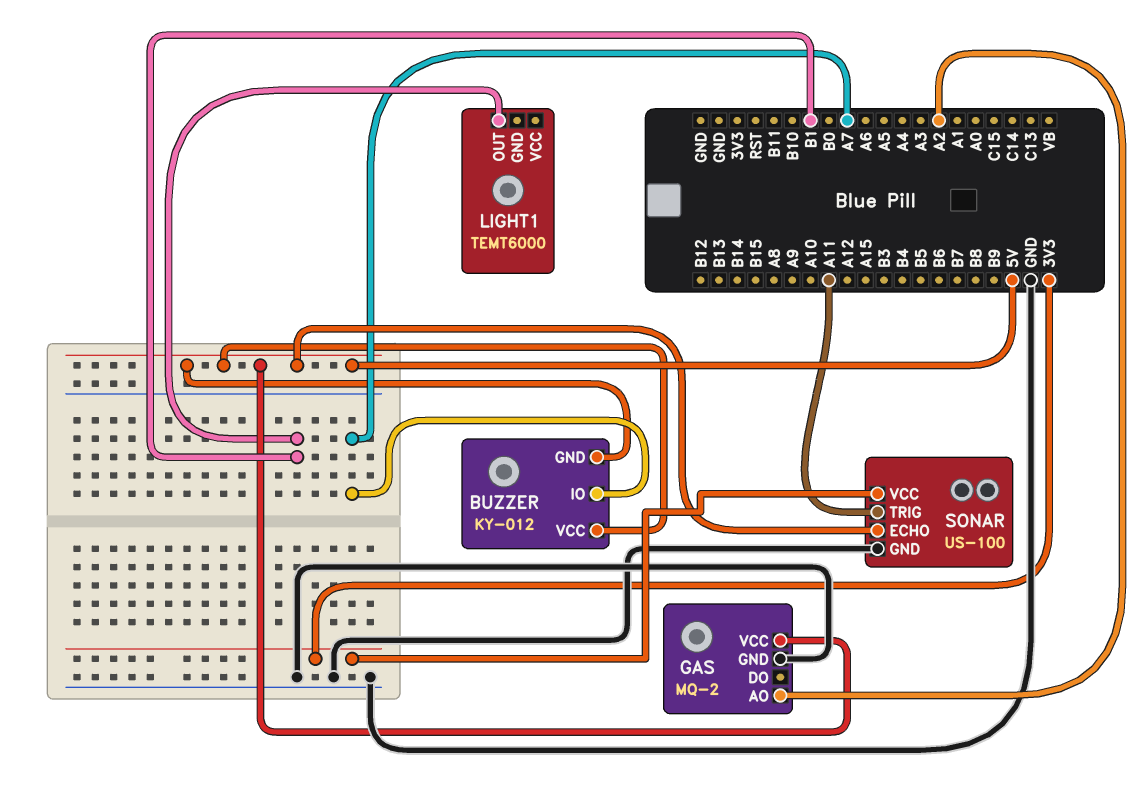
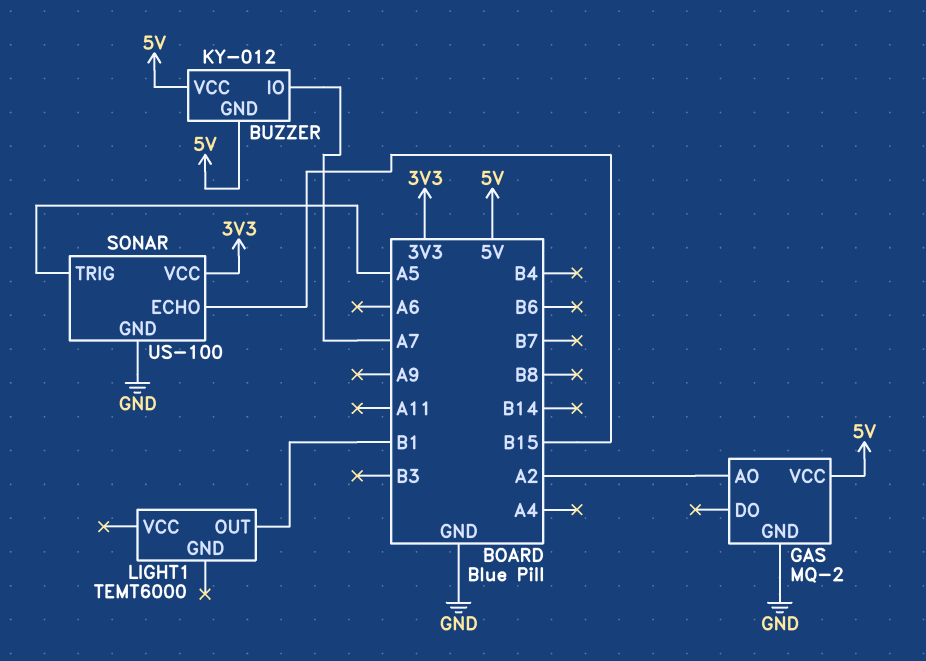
SONAR pin ECHO: 5V -> B15
SONAR pin TRIG: A11 -> A5

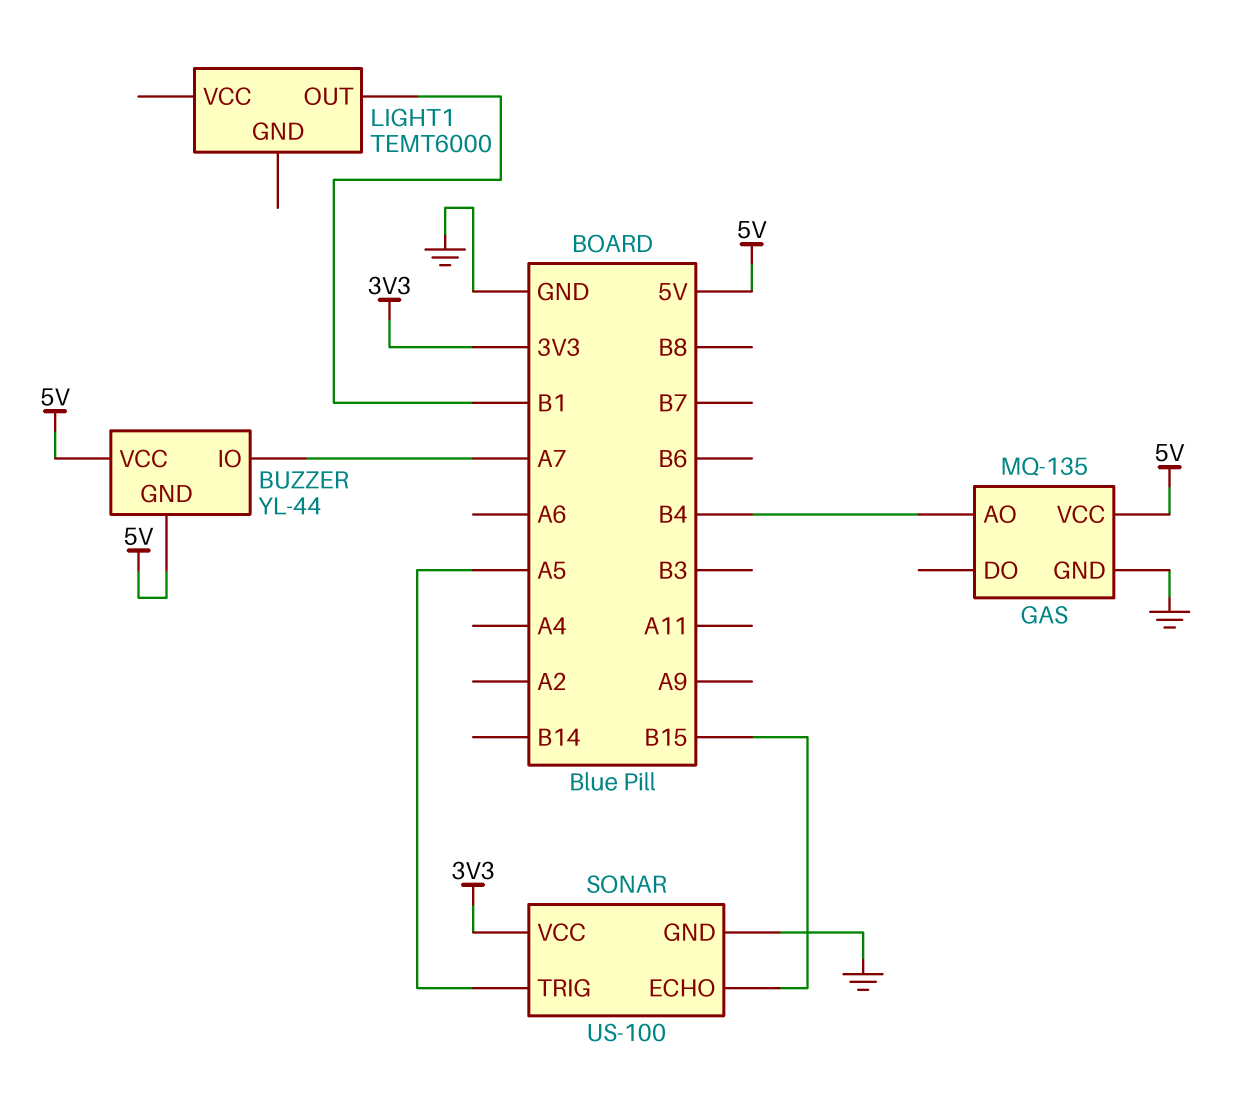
BUZZER: KY-012 -> YL-44
GAS: MQ-2 -> MQ-135
GAS pin AO: A2 -> B4

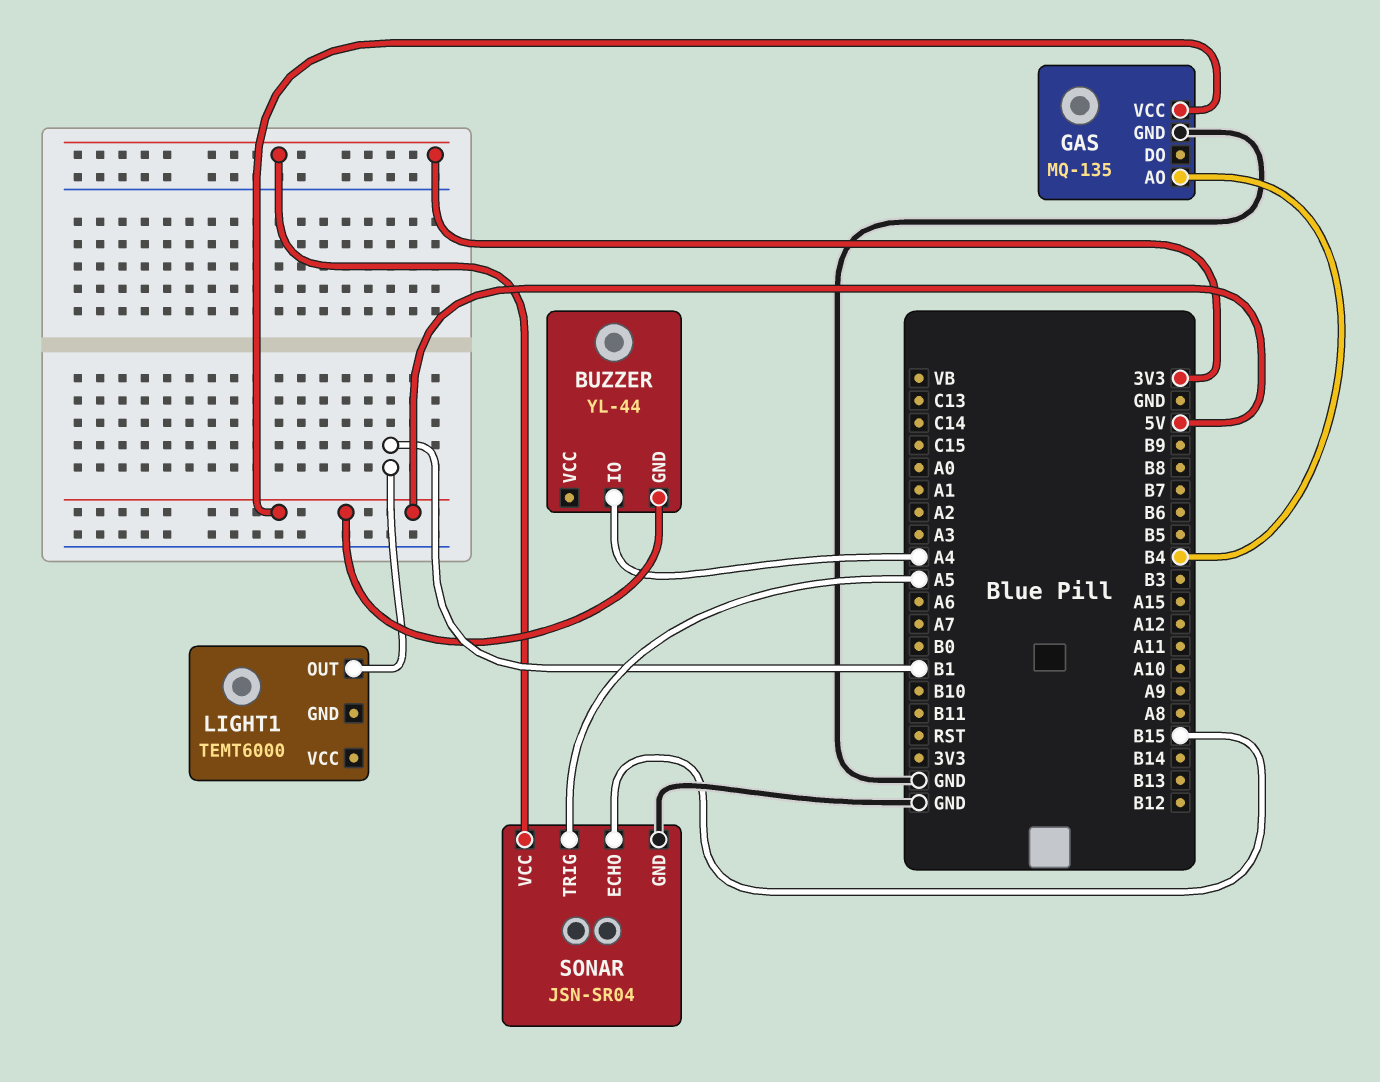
BUZZER pin IO: A7 -> A4
BUZZER pin VCC: 5V -> none
SONAR: US-100 -> JSN-SR04

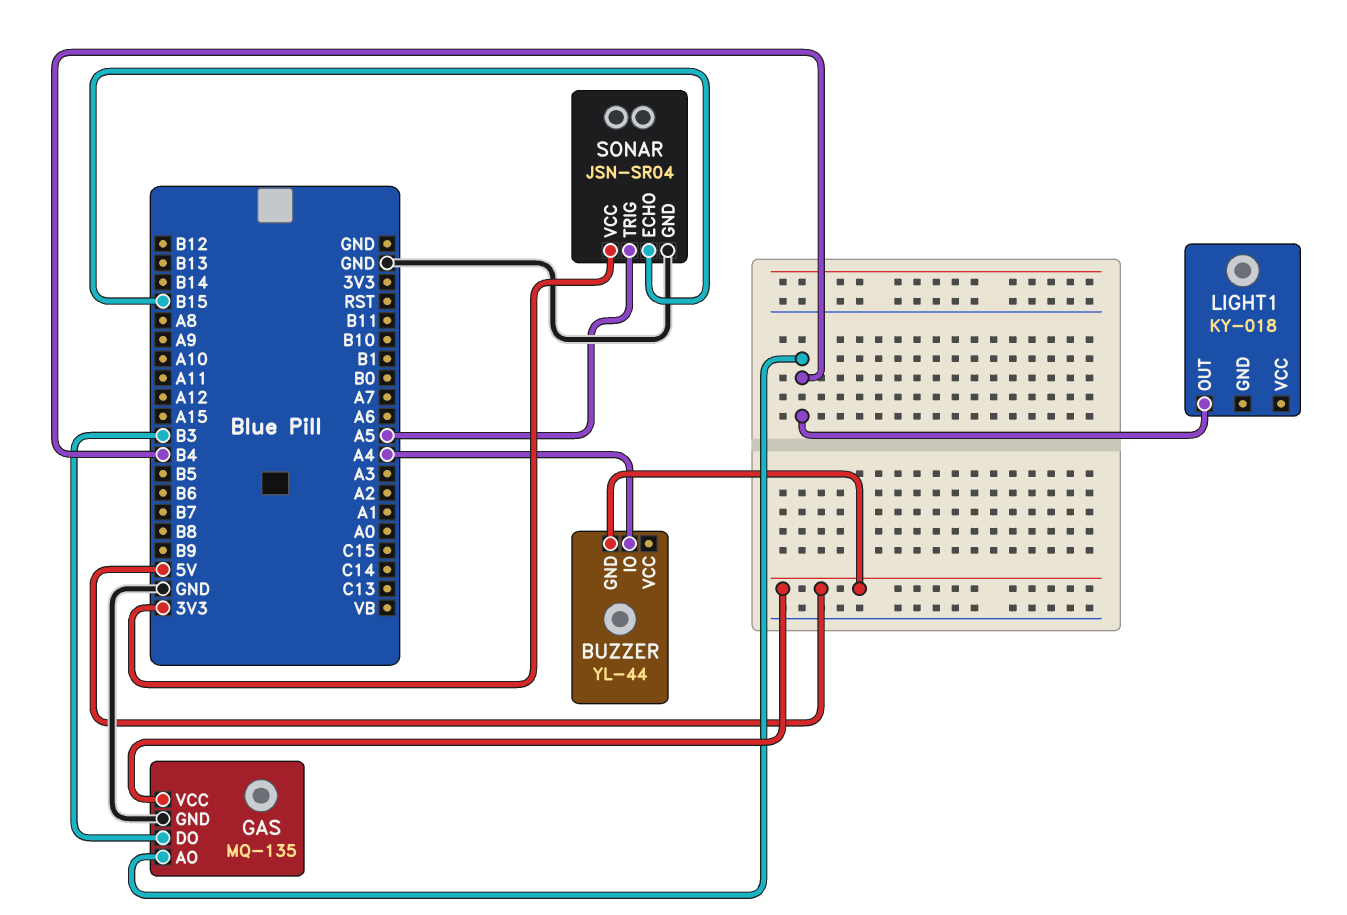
GAS pin DO: none -> B3
LIGHT1: TEMT6000 -> KY-018
LIGHT1 pin OUT: B1 -> B4

